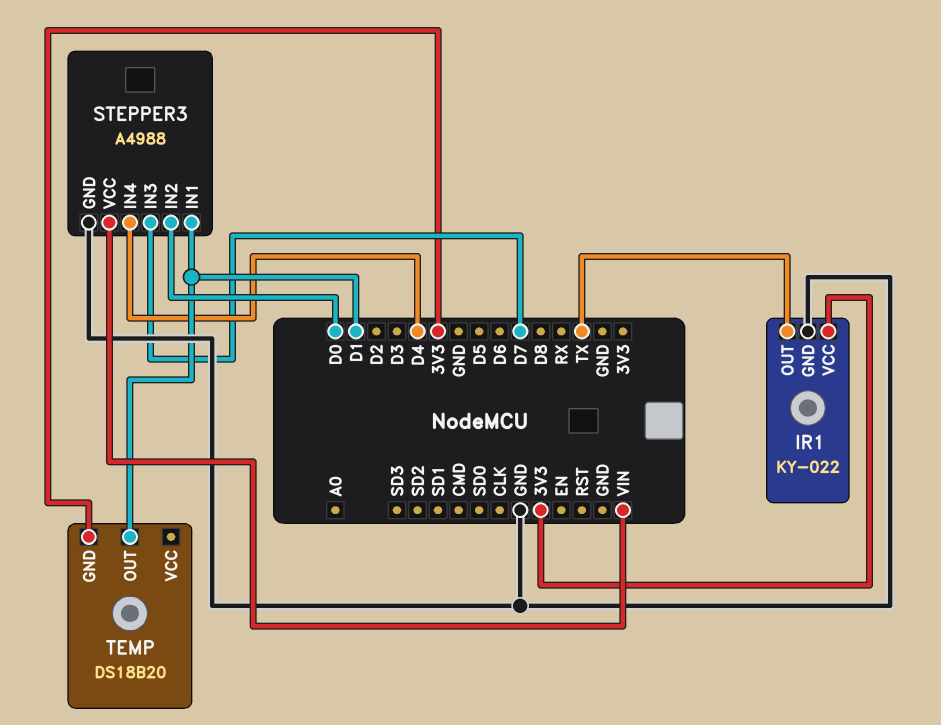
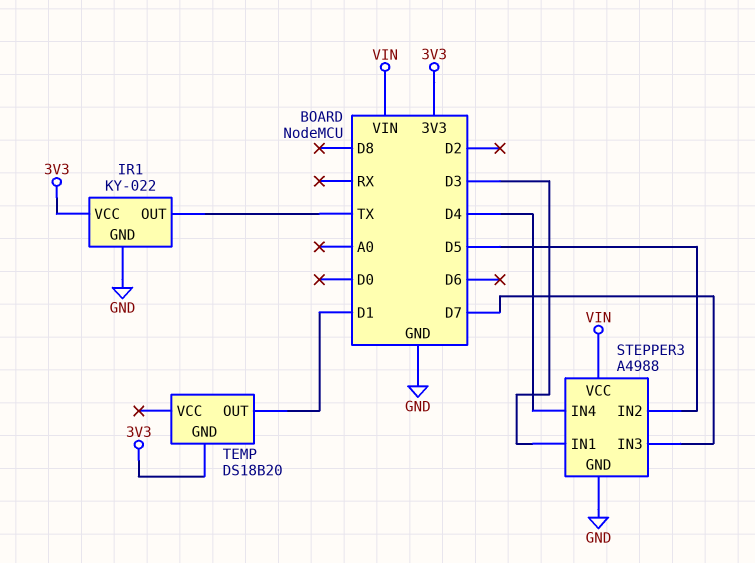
STEPPER3 pin IN1: D1 -> D3
STEPPER3 pin IN2: D0 -> D5

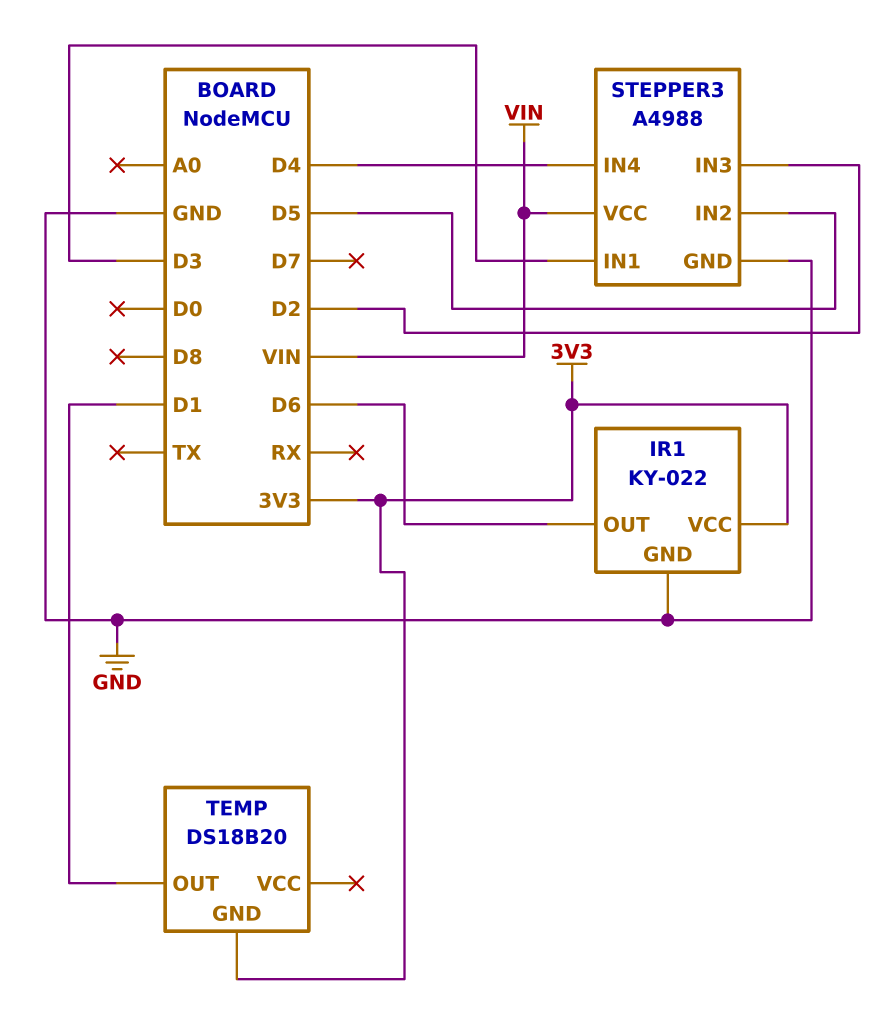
IR1 pin OUT: TX -> D6
STEPPER3 pin IN3: D7 -> D2

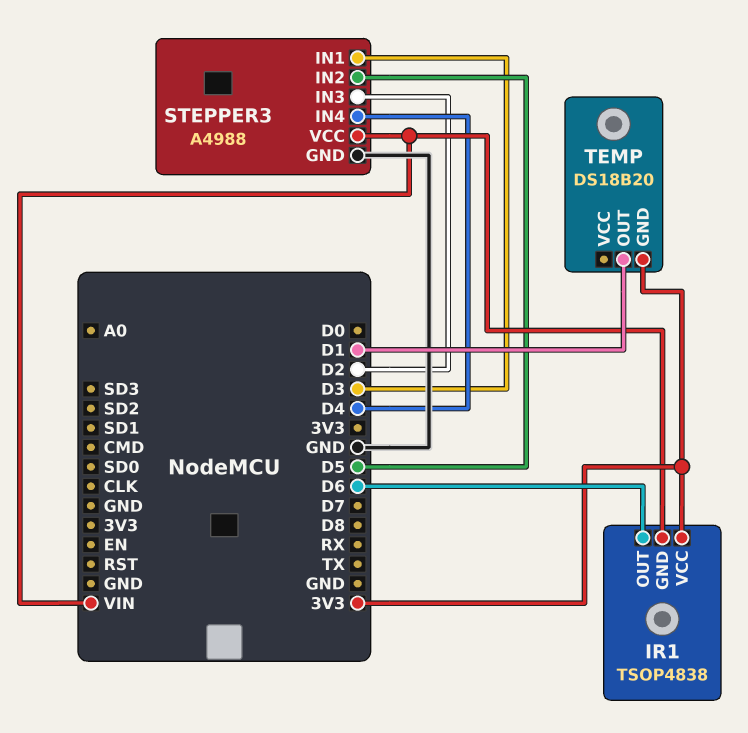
IR1: KY-022 -> TSOP4838
IR1 pin GND: GND -> VIN

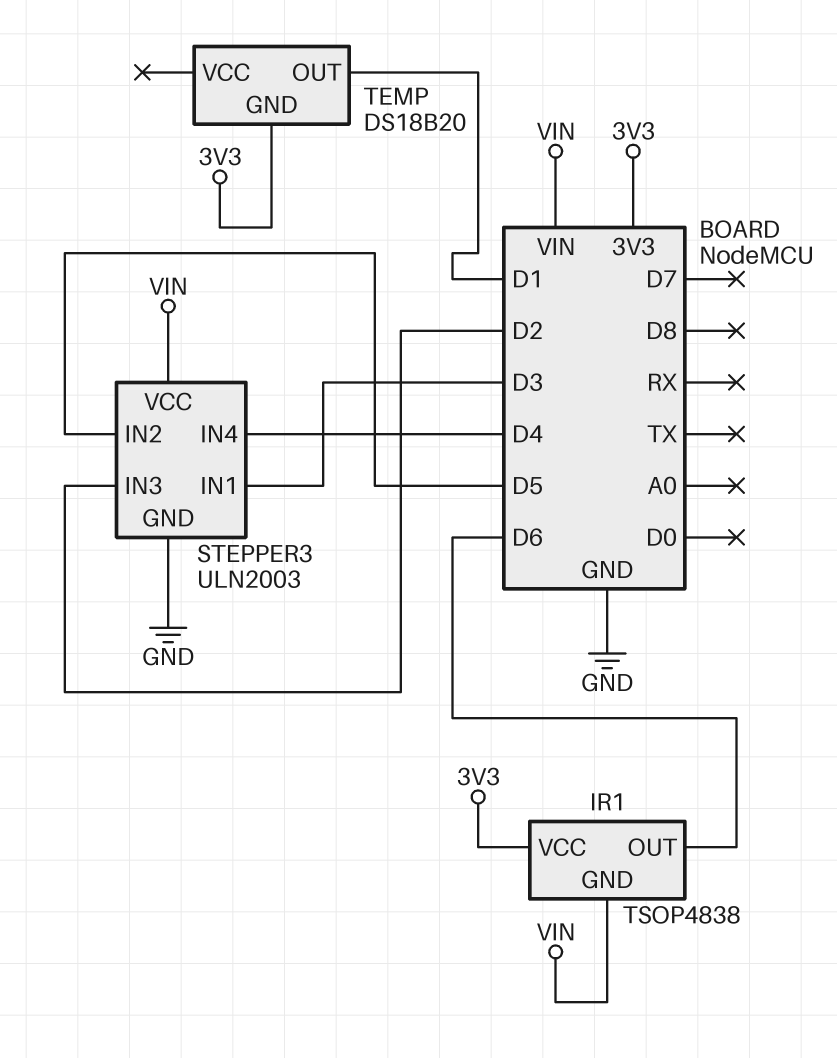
STEPPER3: A4988 -> ULN2003

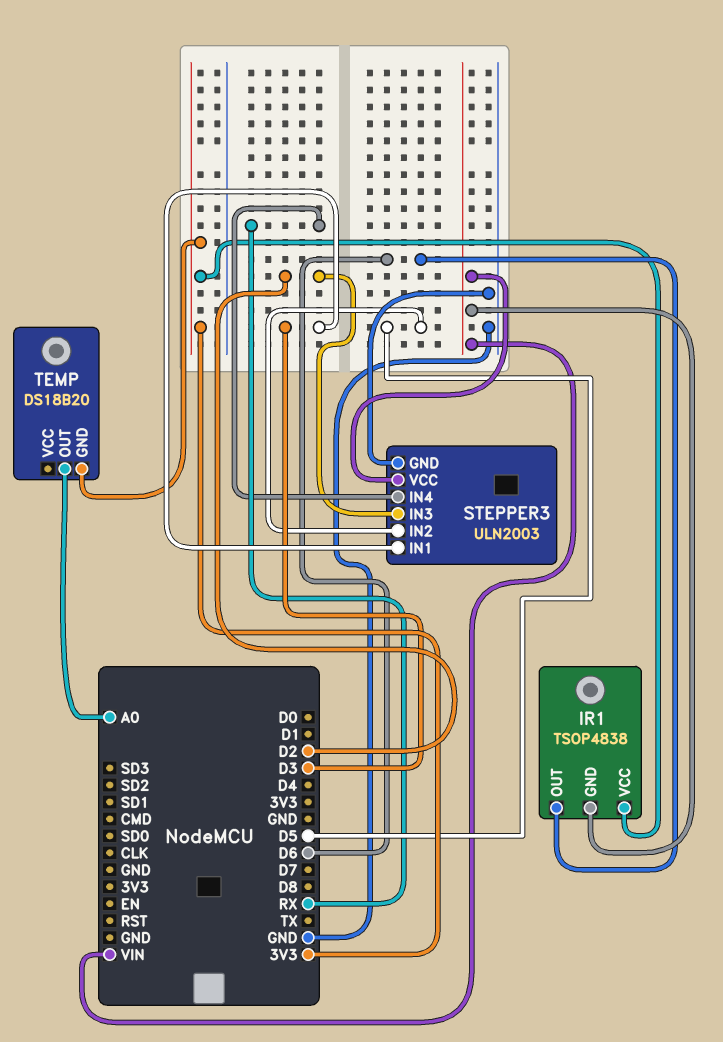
STEPPER3 pin IN4: D4 -> RX
TEMP pin OUT: D1 -> A0

